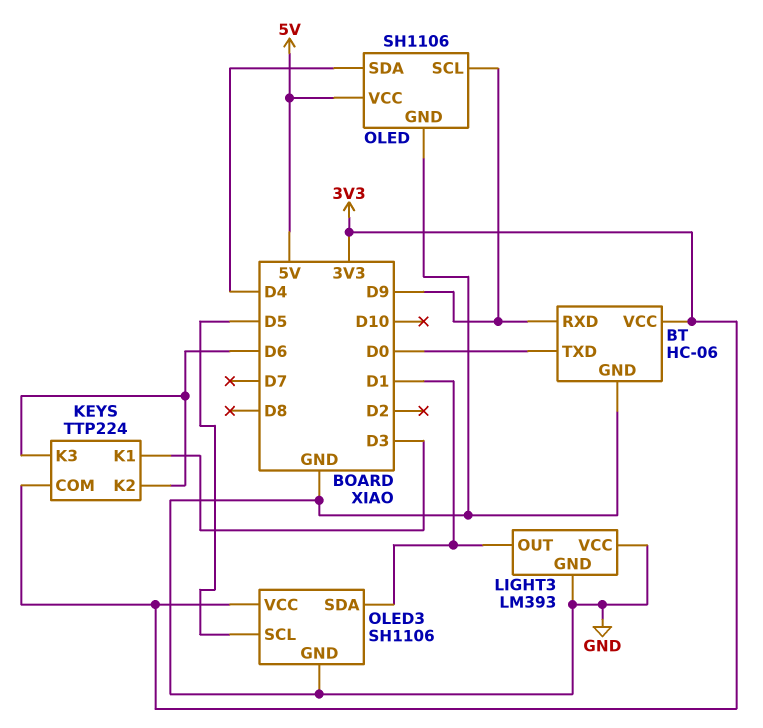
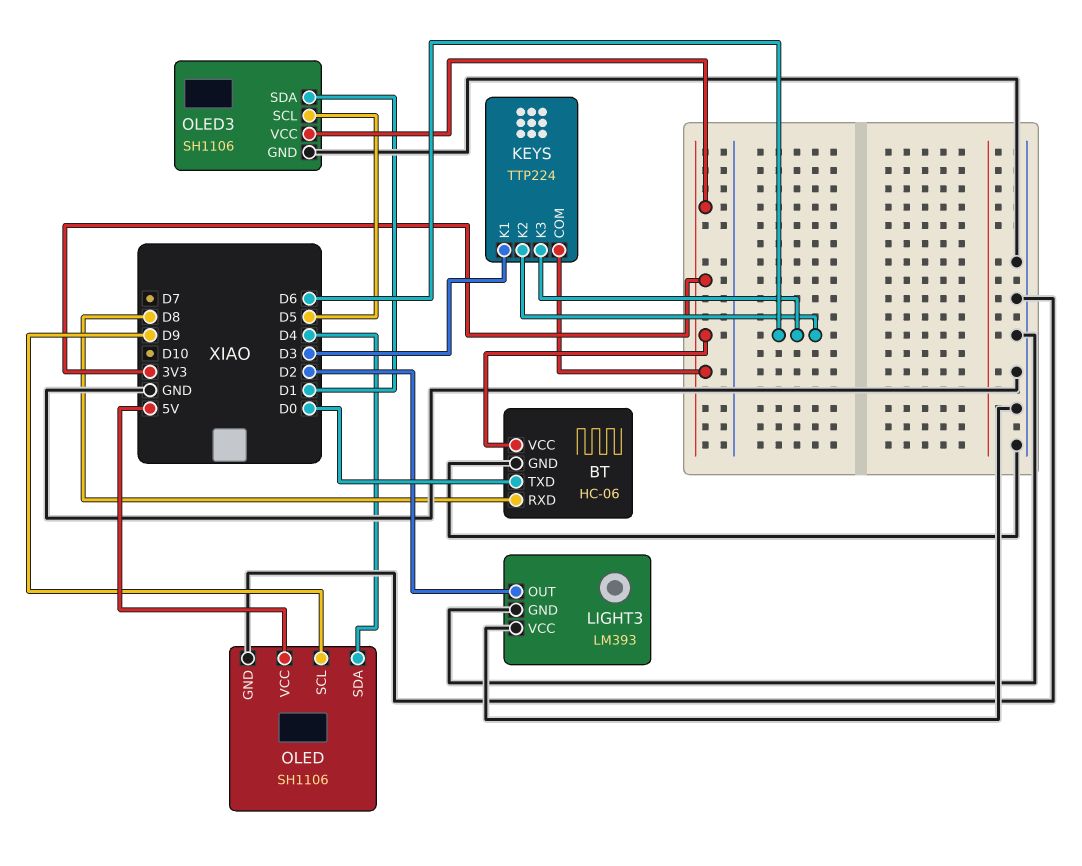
BT pin RXD: D9 -> D8
LIGHT3 pin OUT: D1 -> D2

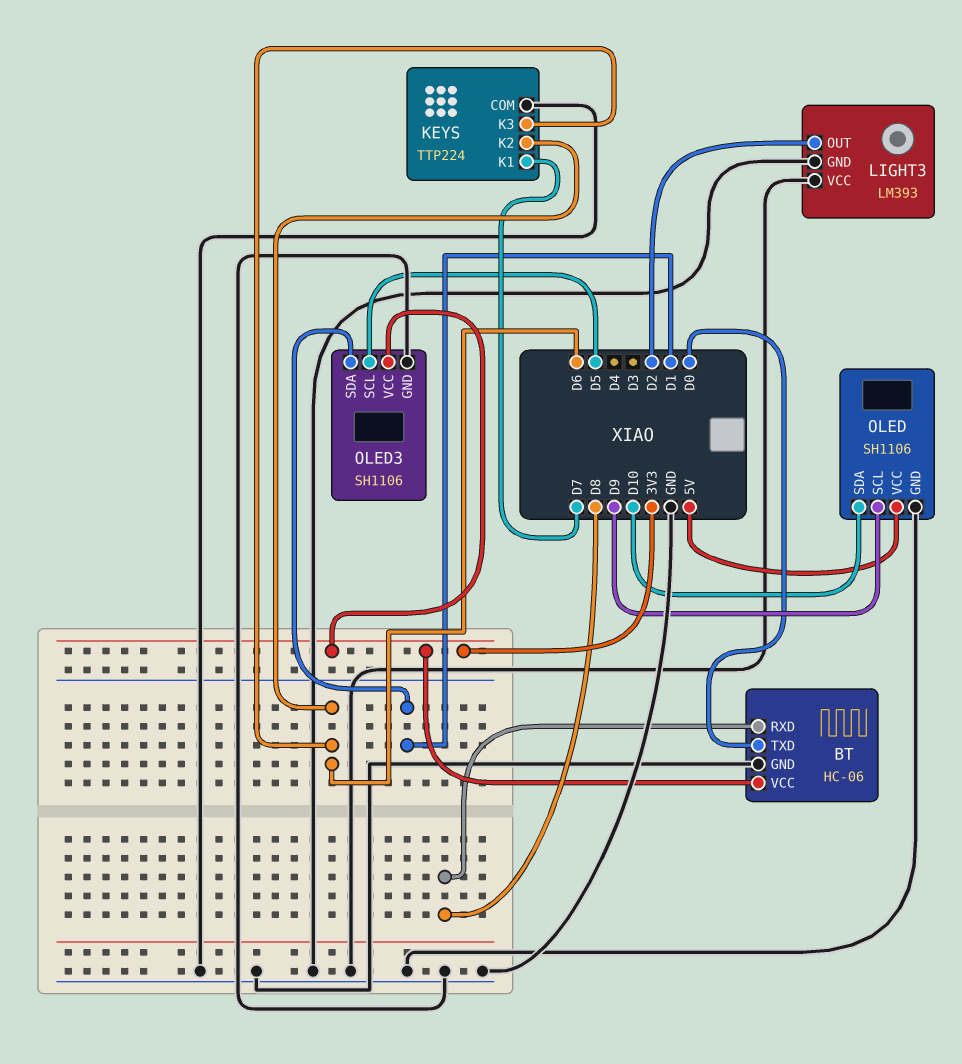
KEYS pin COM: 3V3 -> GND
KEYS pin K1: D3 -> D7
OLED pin SDA: D4 -> D10

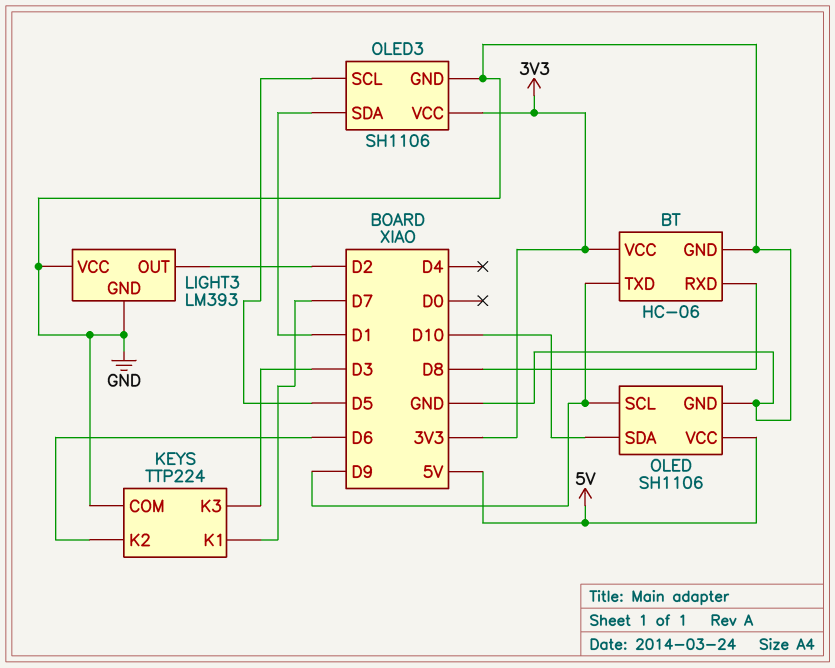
BT pin TXD: D0 -> D9
KEYS pin K3: D6 -> D3

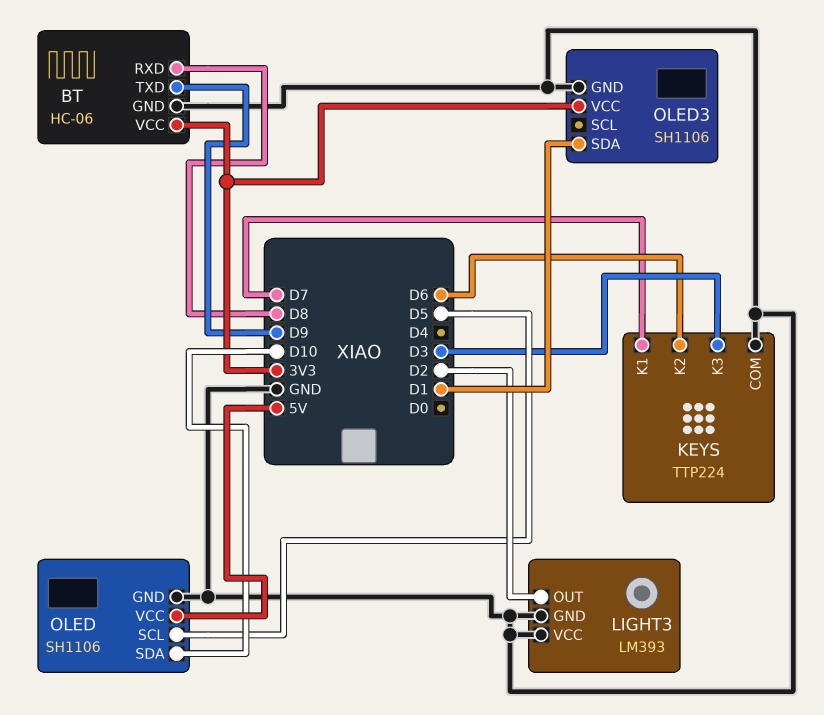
OLED pin SCL: D9 -> D5
OLED3 pin SCL: D5 -> none

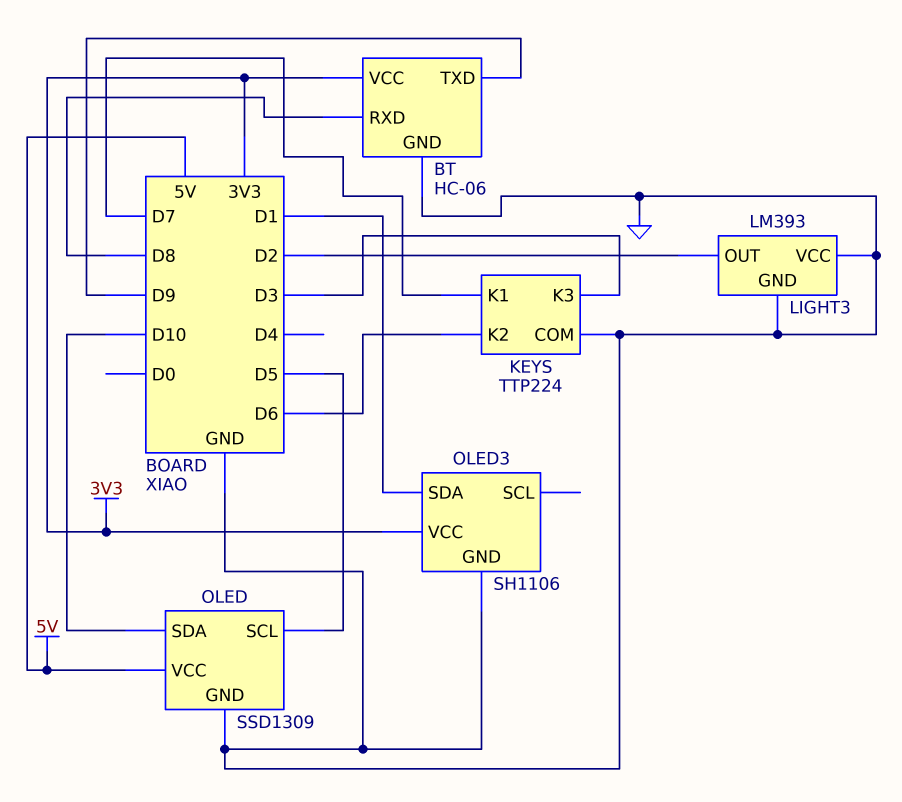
OLED: SH1106 -> SSD1309

